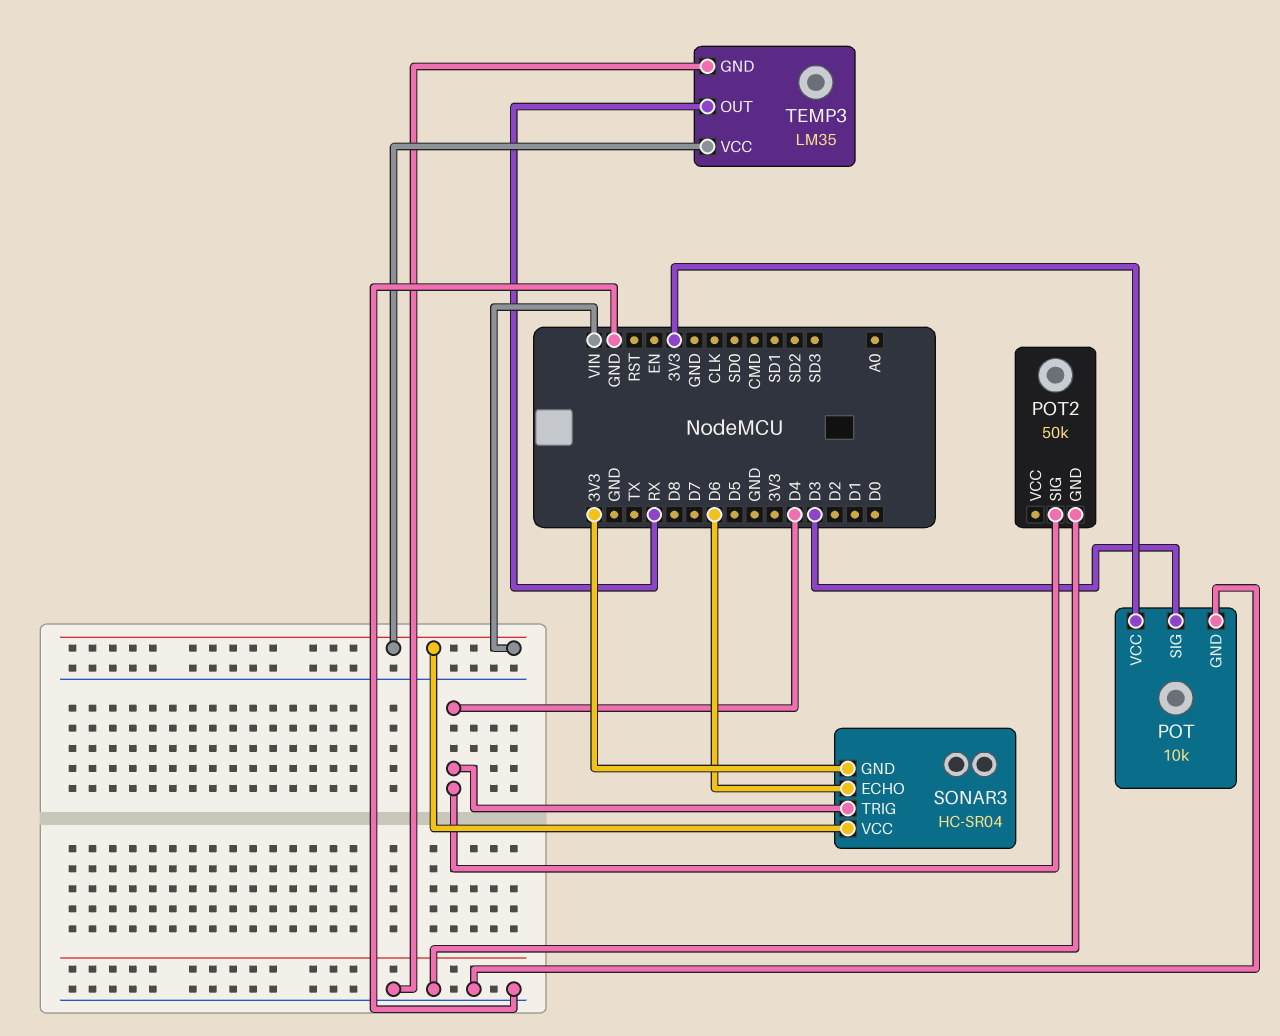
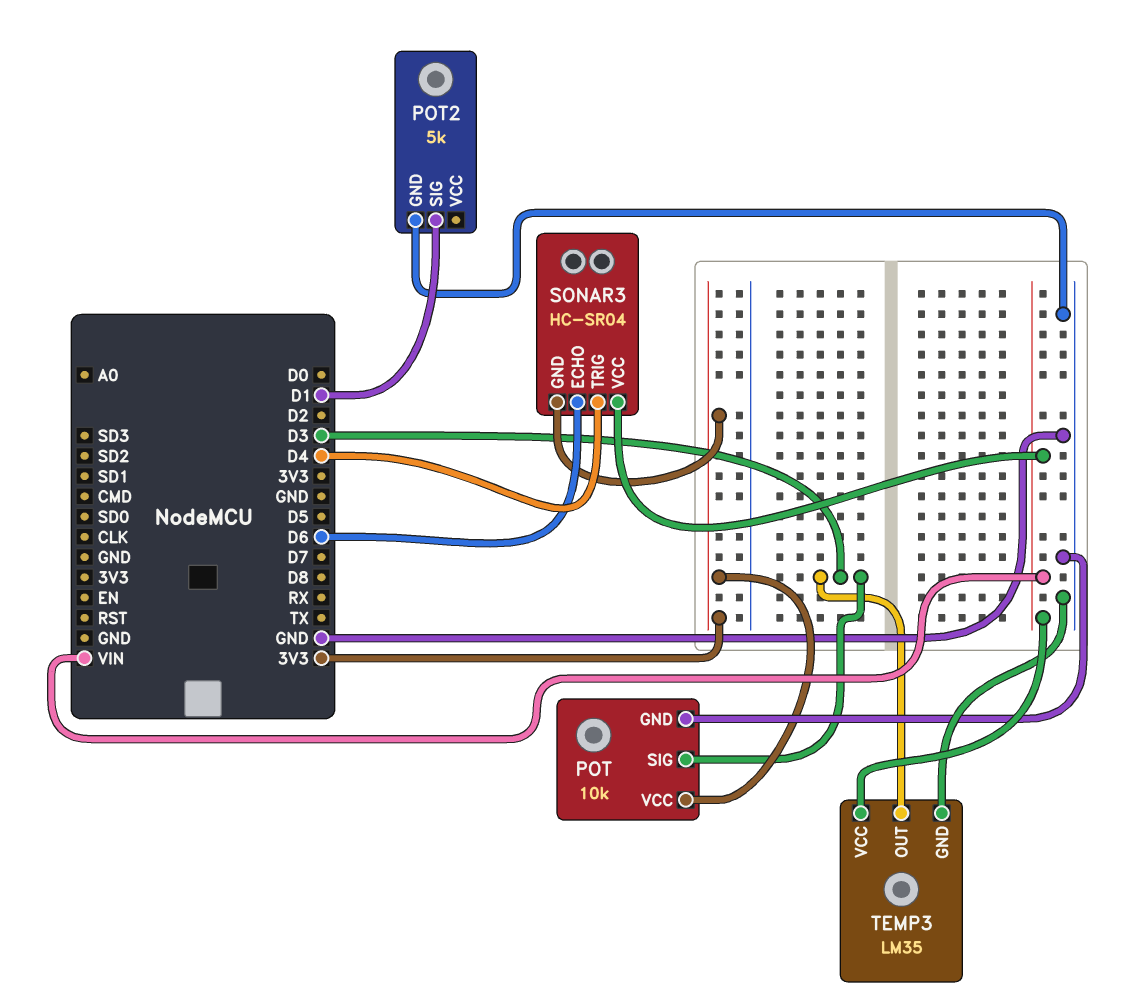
POT2: 50k -> 5k
POT2 pin SIG: D4 -> D1
TEMP3 pin OUT: RX -> D3

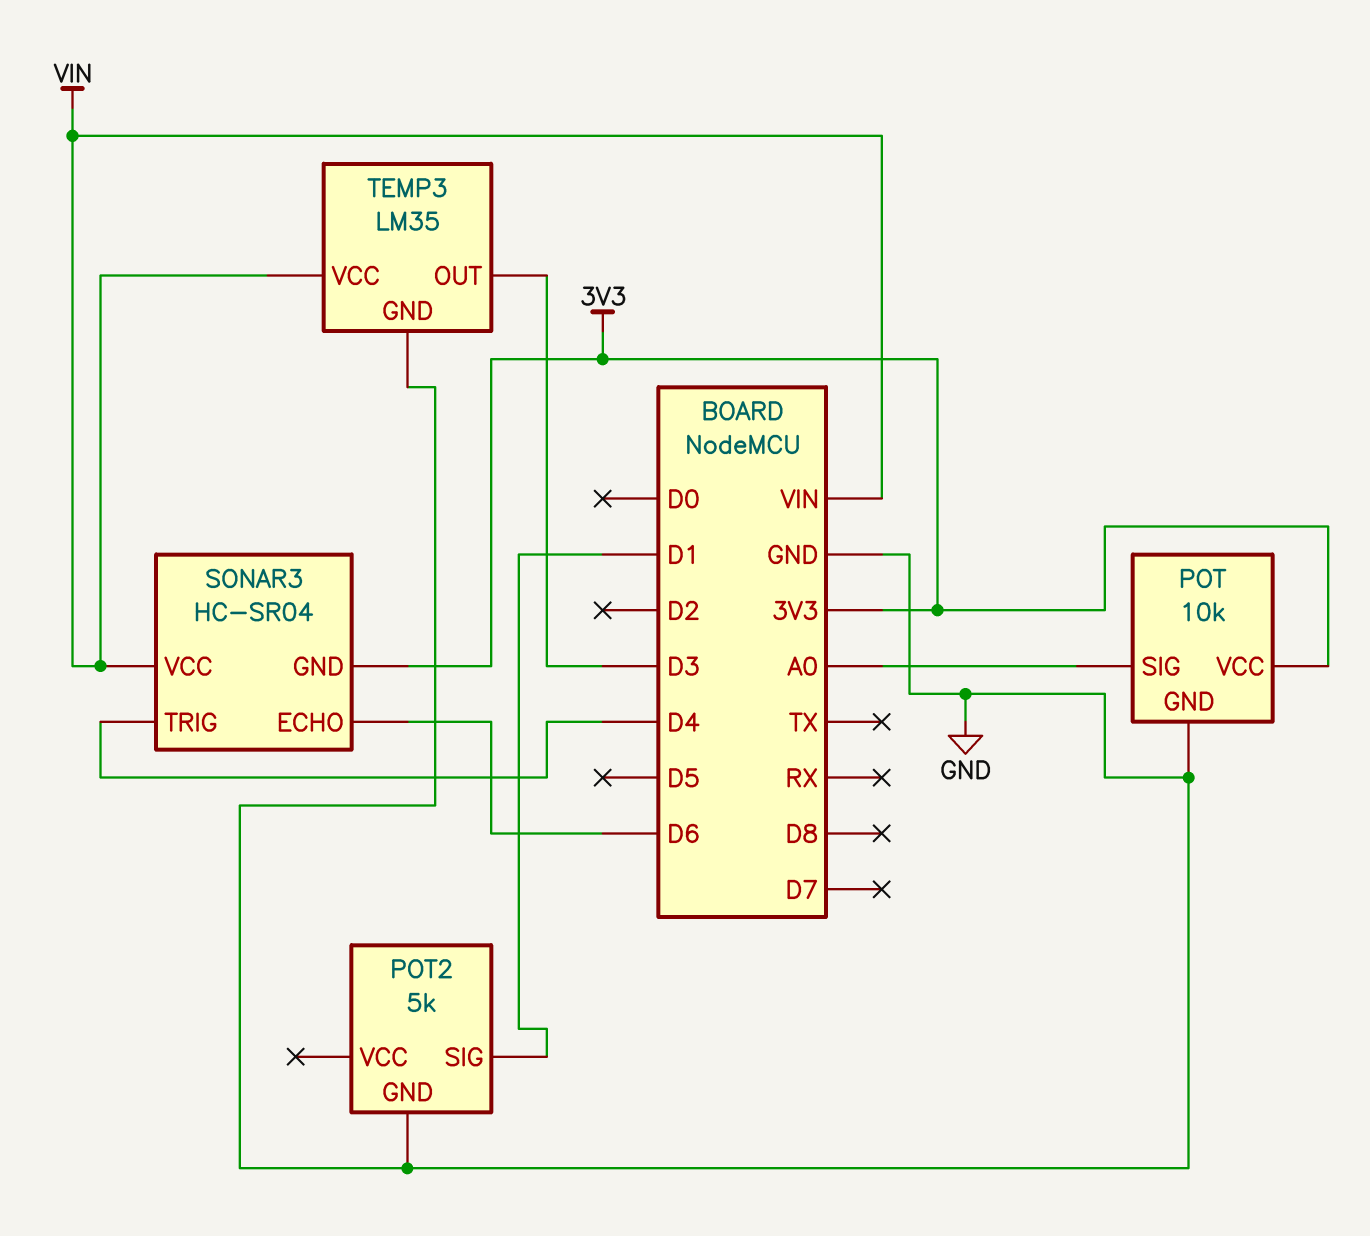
POT pin SIG: D3 -> A0

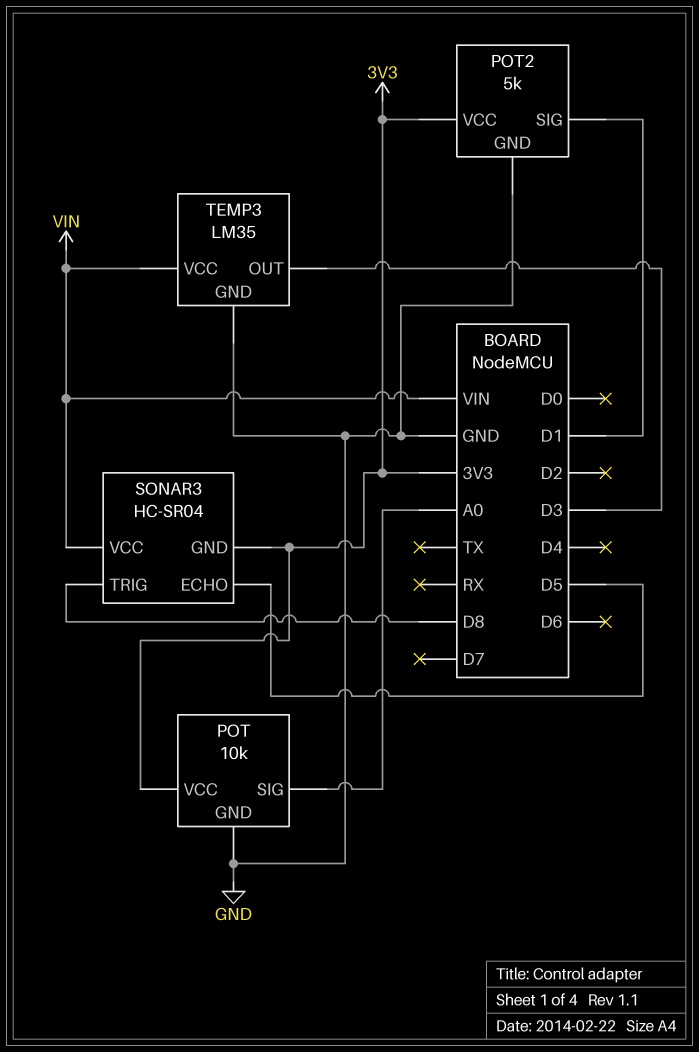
POT2 pin VCC: none -> 3V3
SONAR3 pin ECHO: D6 -> D5
SONAR3 pin TRIG: D4 -> D8

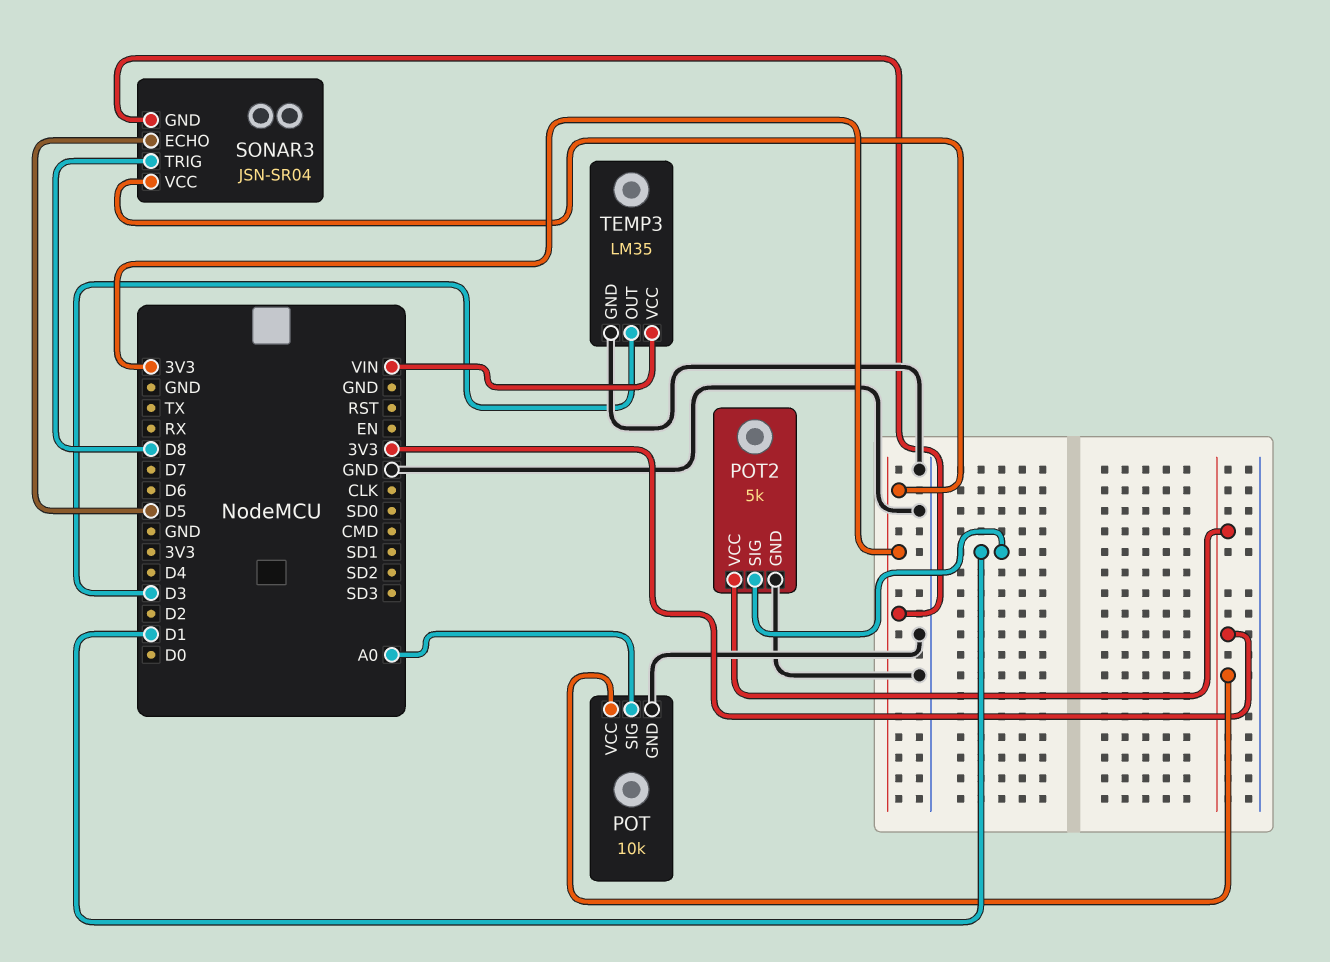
SONAR3: HC-SR04 -> JSN-SR04
SONAR3 pin VCC: VIN -> 3V3

